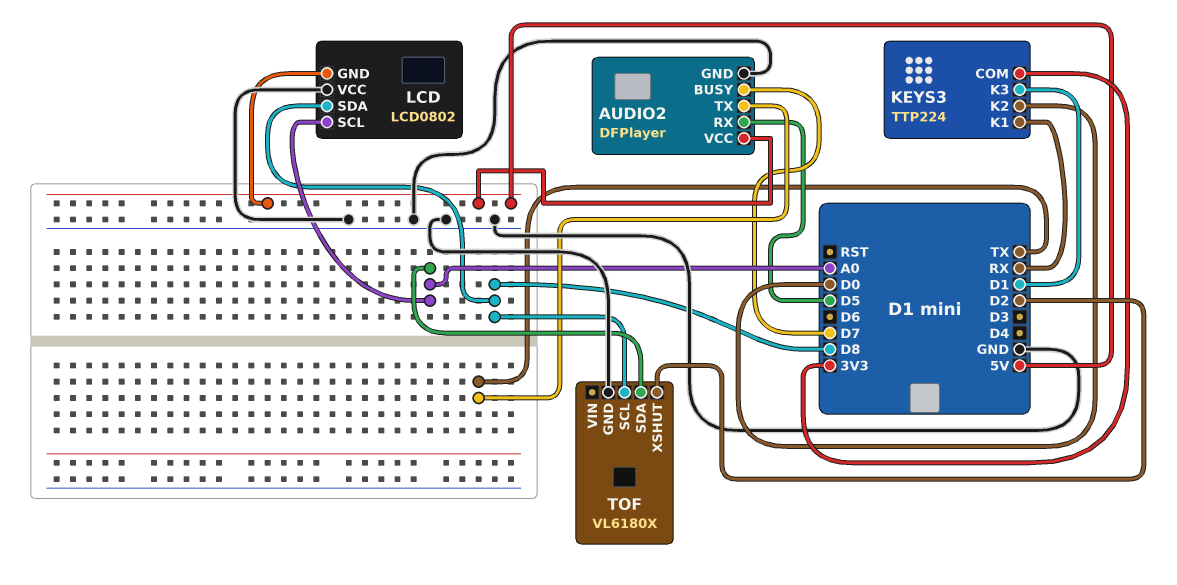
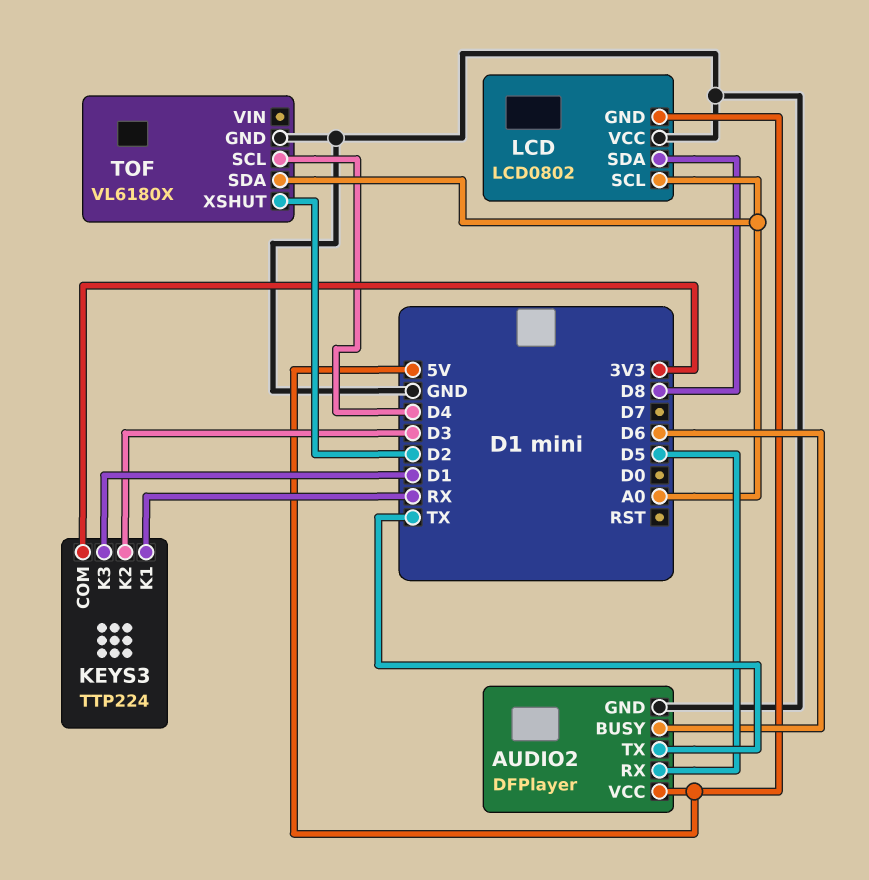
AUDIO2 pin BUSY: D7 -> D6
KEYS3 pin K2: D0 -> D3
TOF pin SCL: D8 -> D4

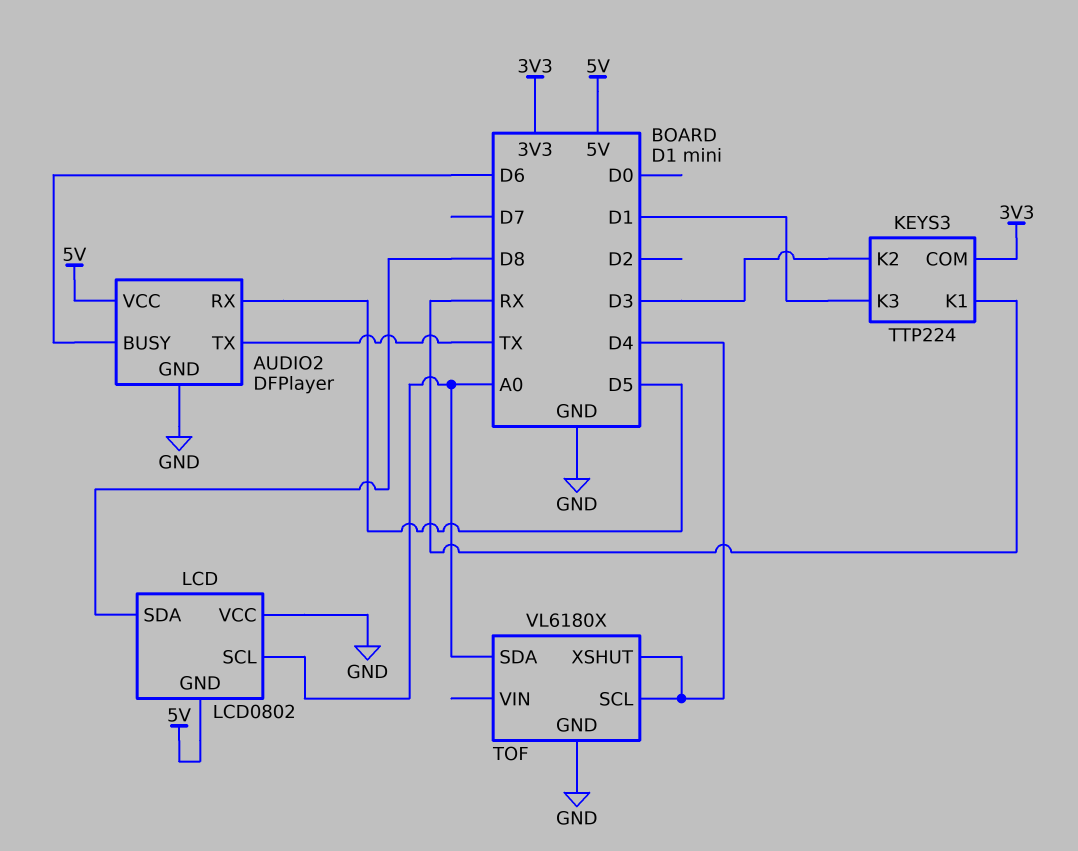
TOF pin XSHUT: D2 -> D4

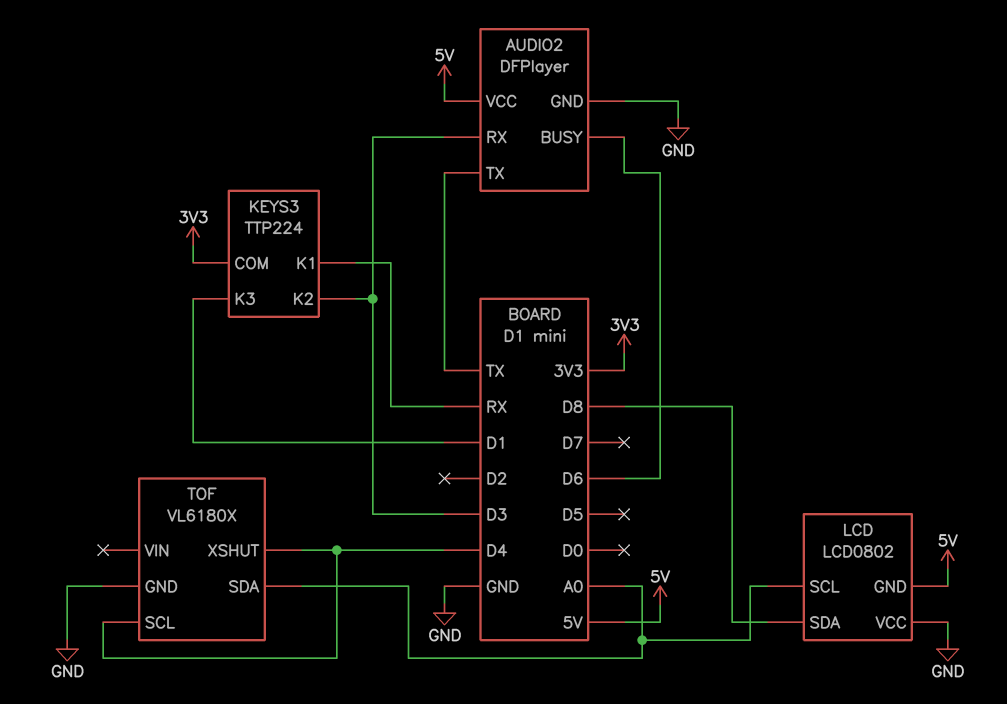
AUDIO2 pin RX: D5 -> D3

